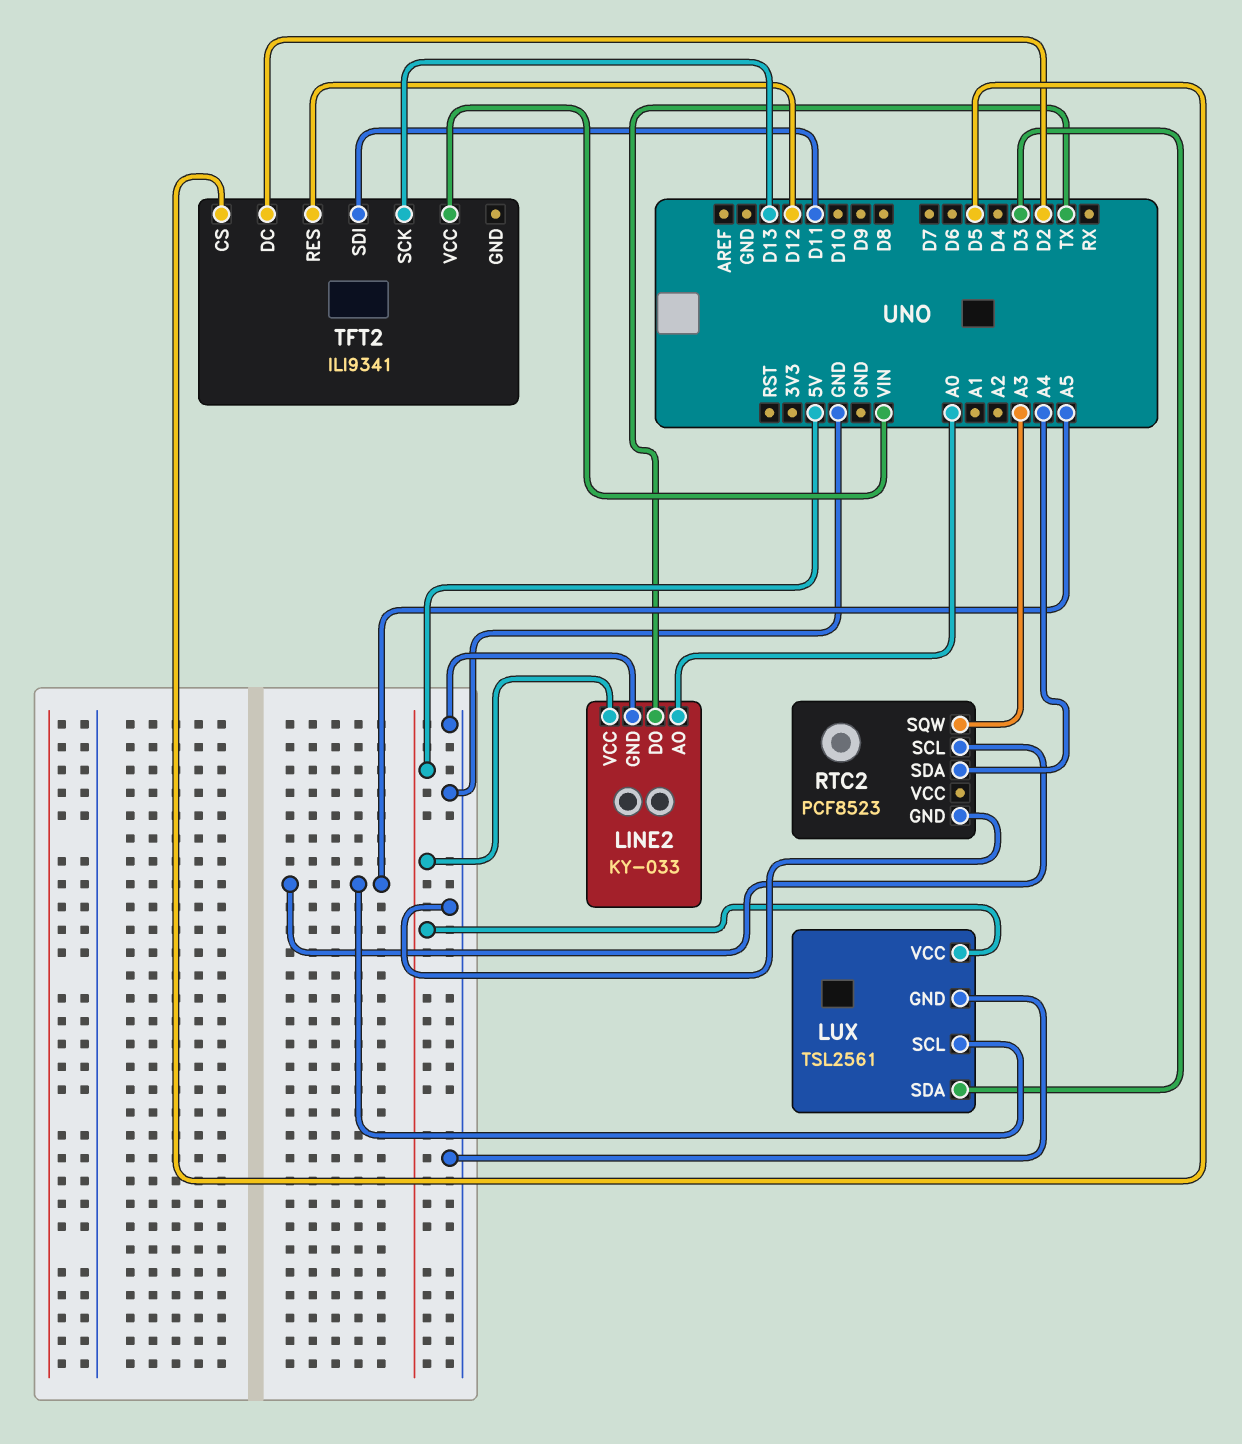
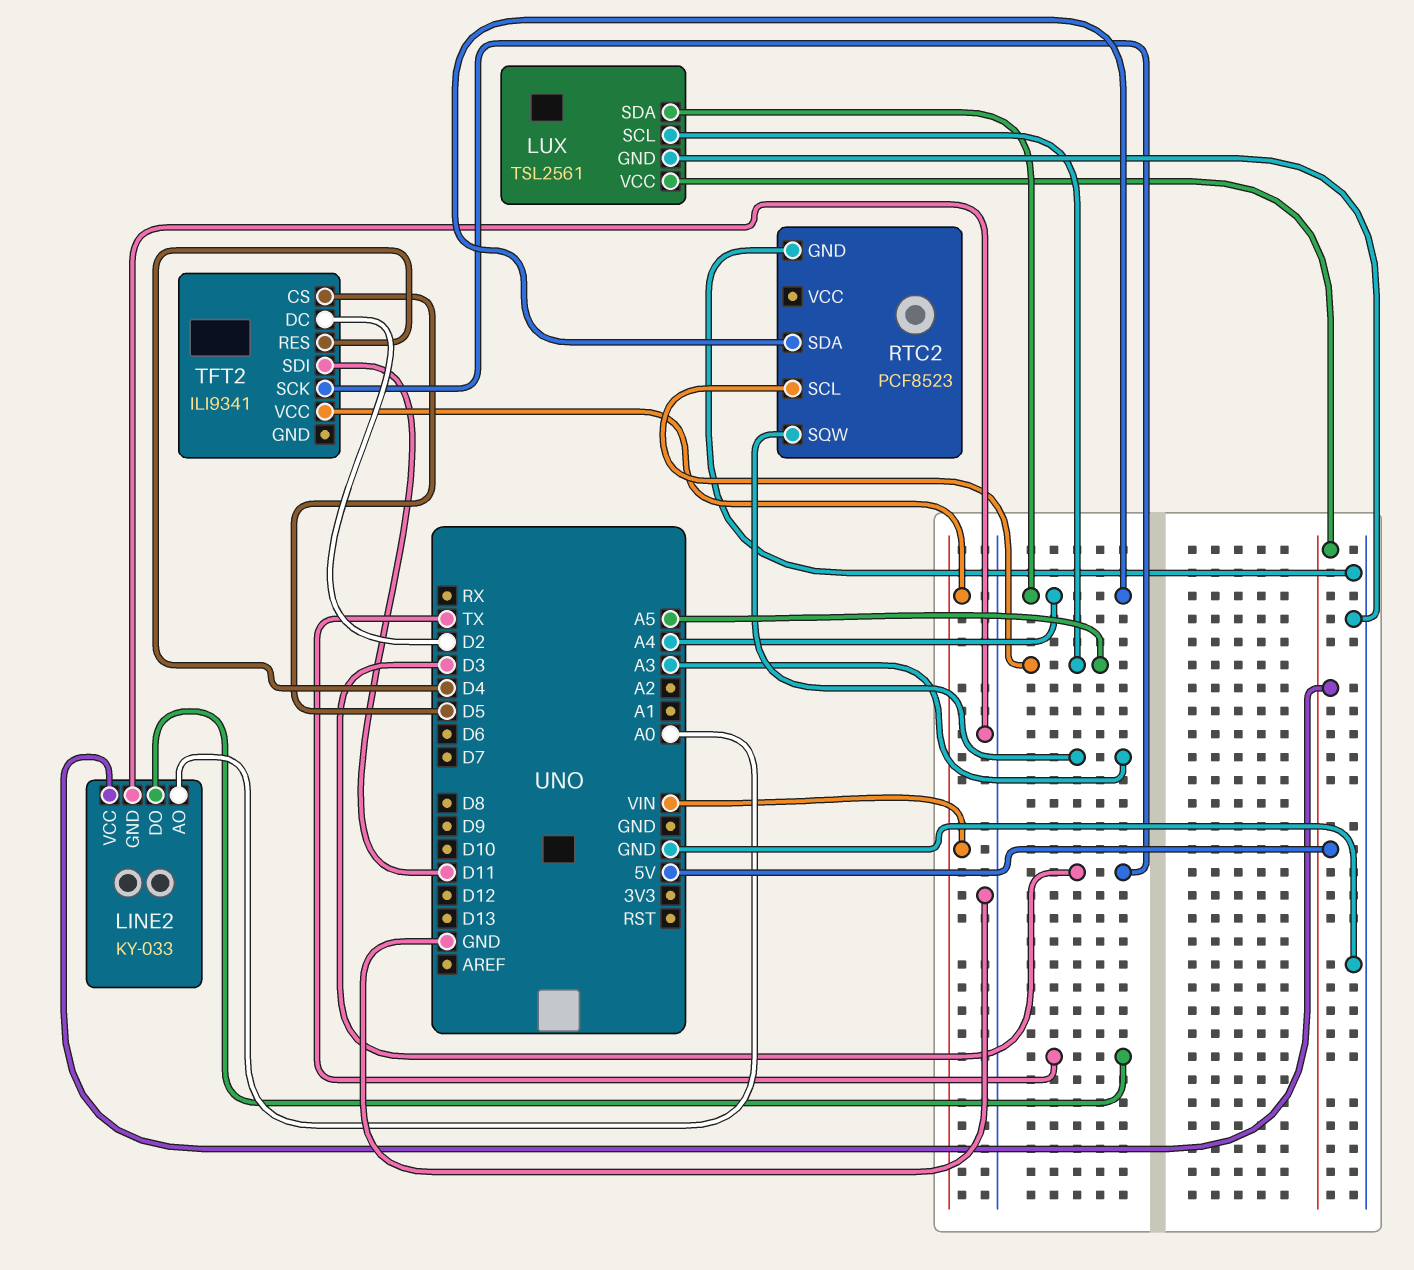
LUX pin SDA: D3 -> A4
TFT2 pin RES: D12 -> D4
TFT2 pin SCK: D13 -> D3

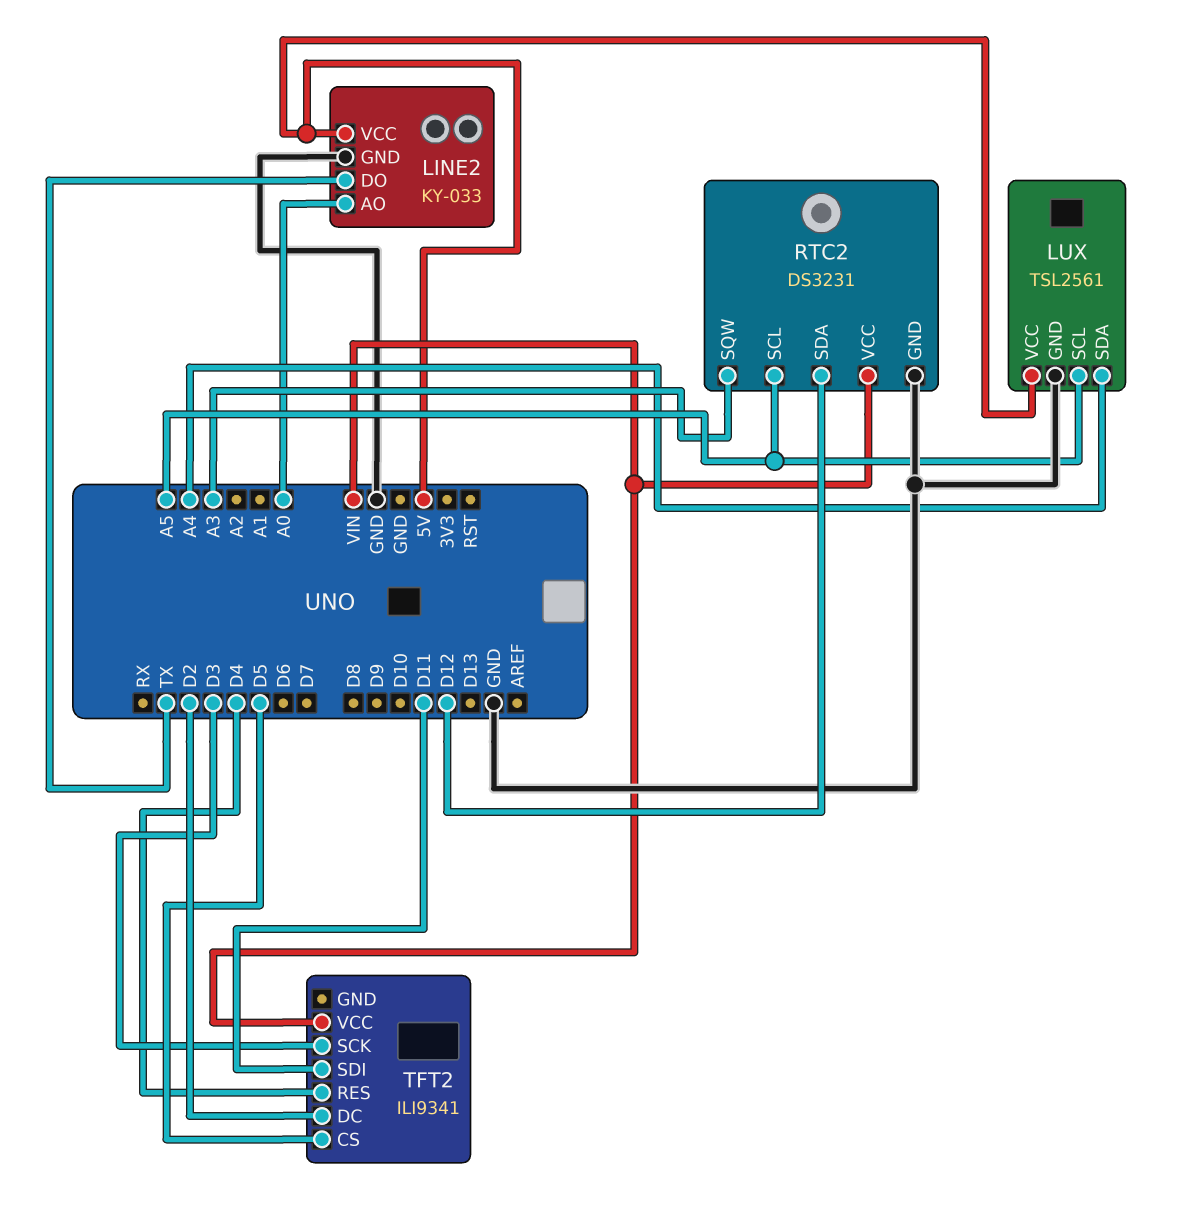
RTC2: PCF8523 -> DS3231
RTC2 pin SDA: A4 -> D12
RTC2 pin VCC: none -> VIN

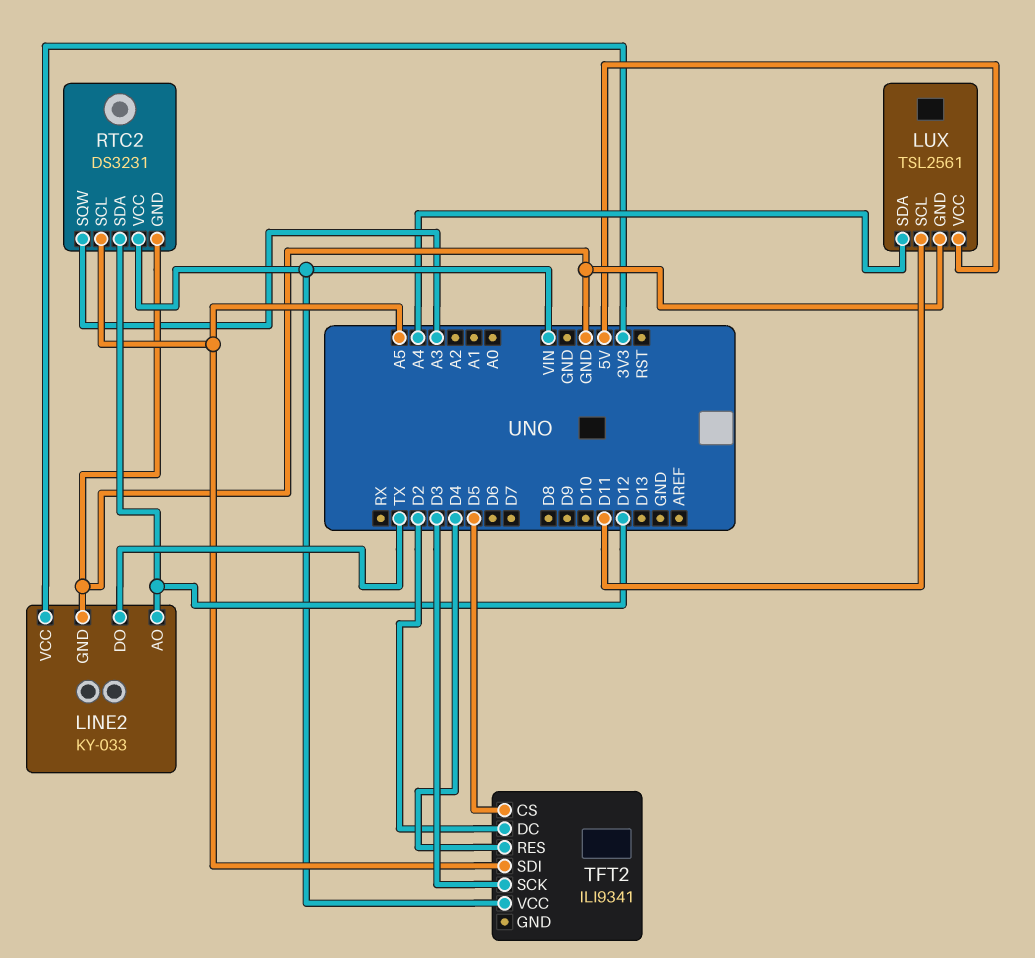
LINE2 pin AO: A0 -> D12
LINE2 pin VCC: 5V -> 3V3
LUX pin SCL: A5 -> D11
TFT2 pin SDI: D11 -> A5

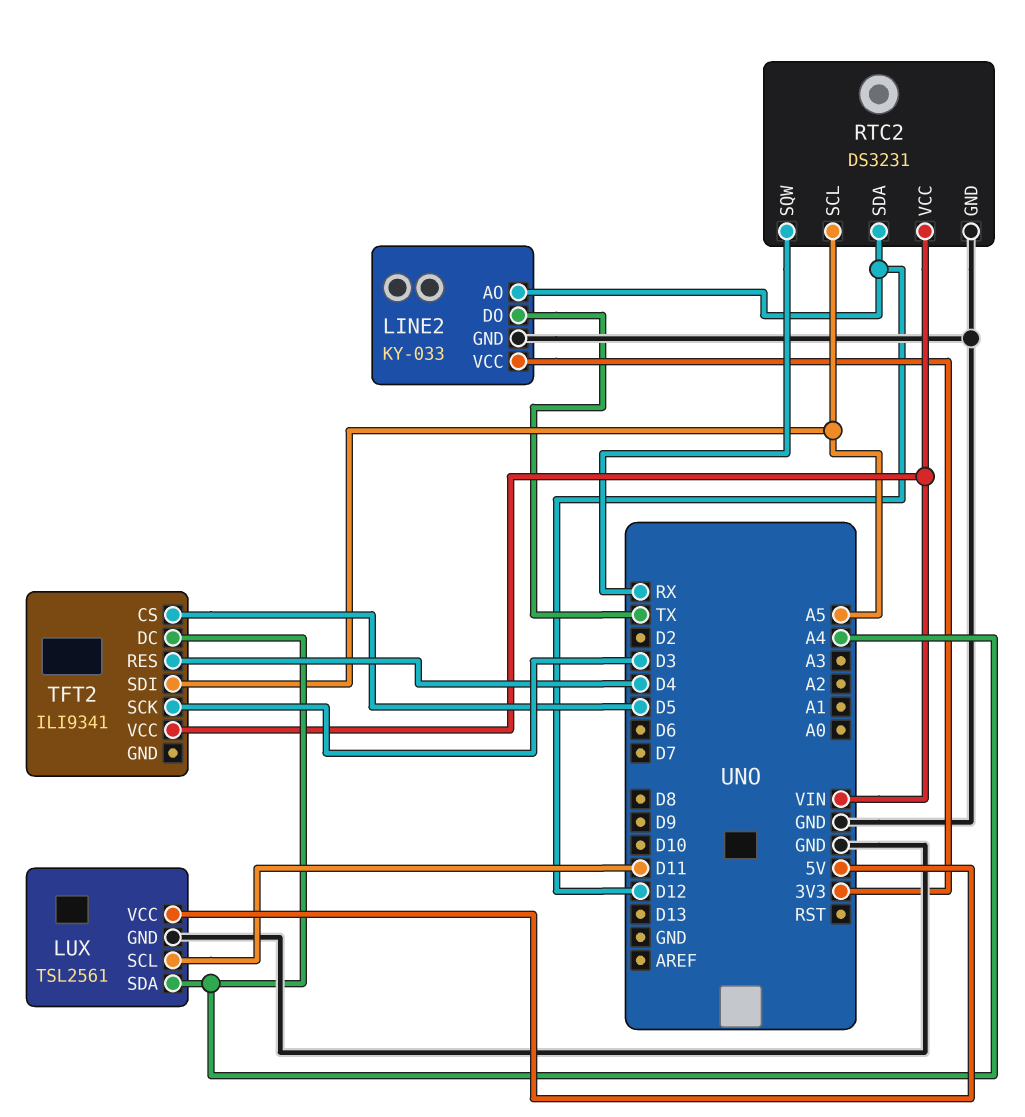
RTC2 pin SQW: A3 -> RX
TFT2 pin DC: D2 -> A4

